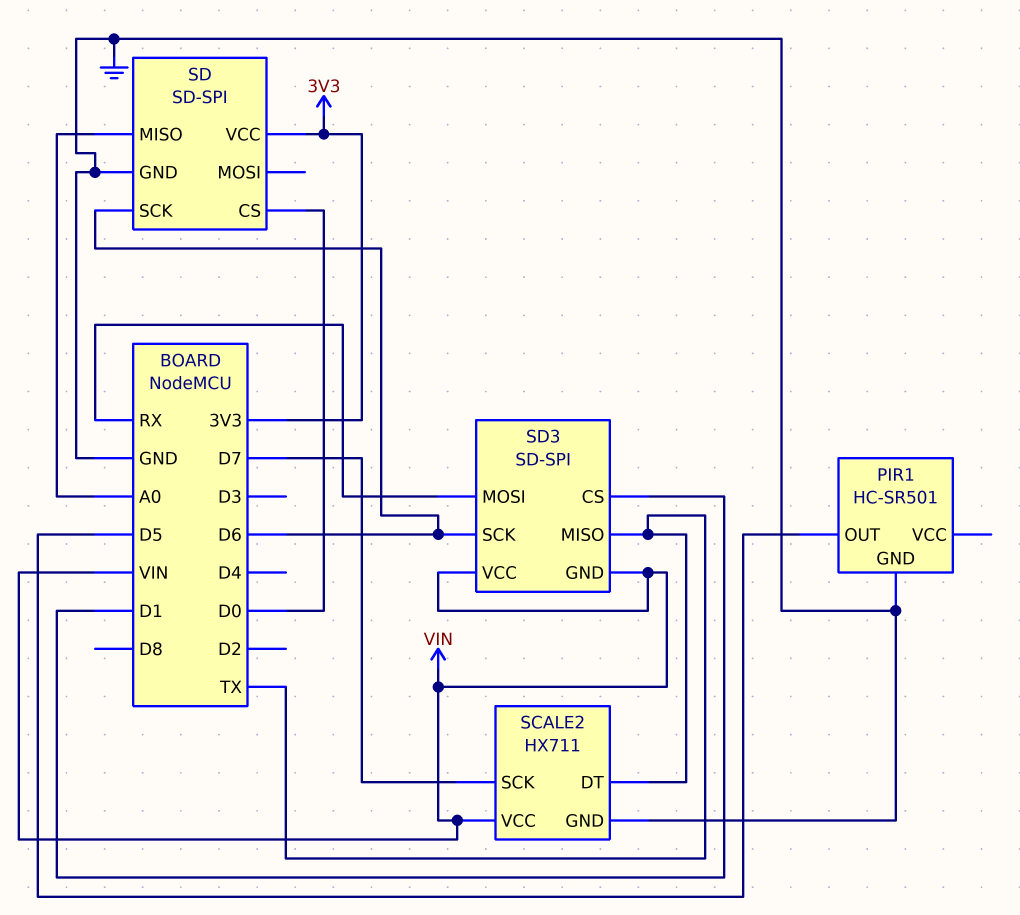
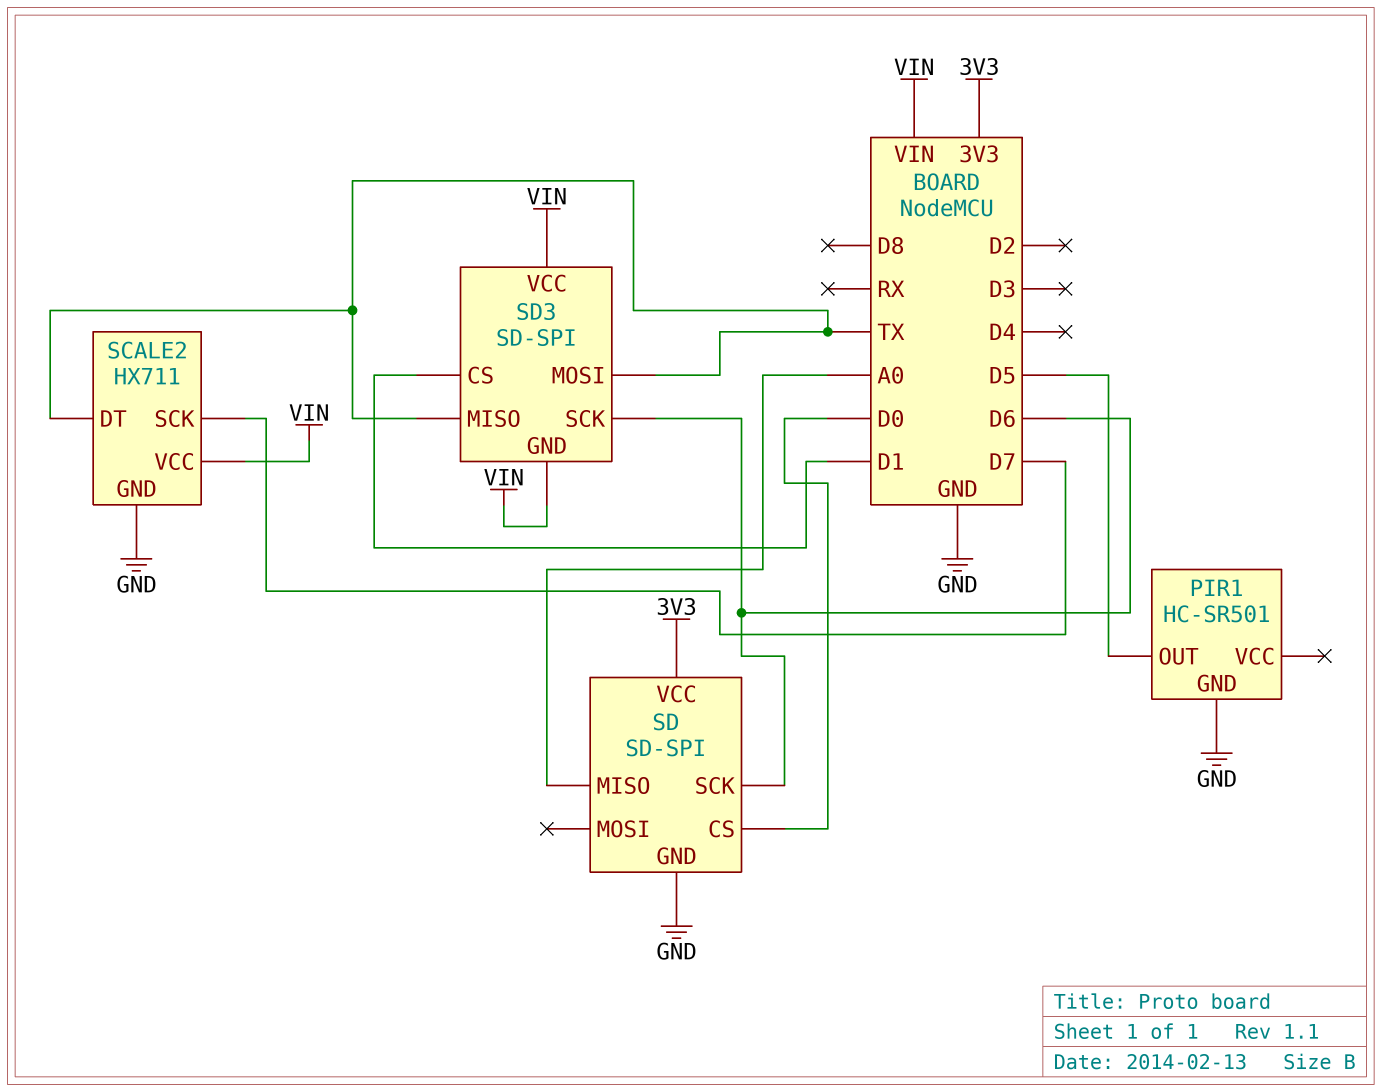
SD3 pin MOSI: RX -> TX

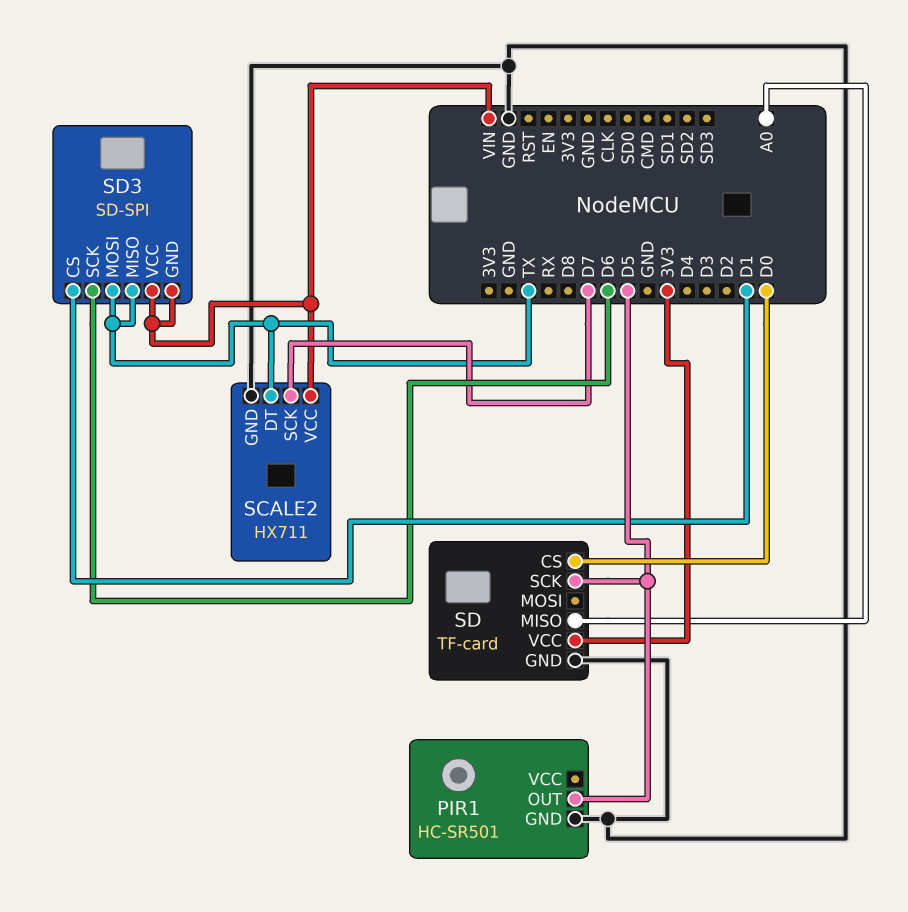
SD: SD-SPI -> TF-card
SD pin SCK: D6 -> D5

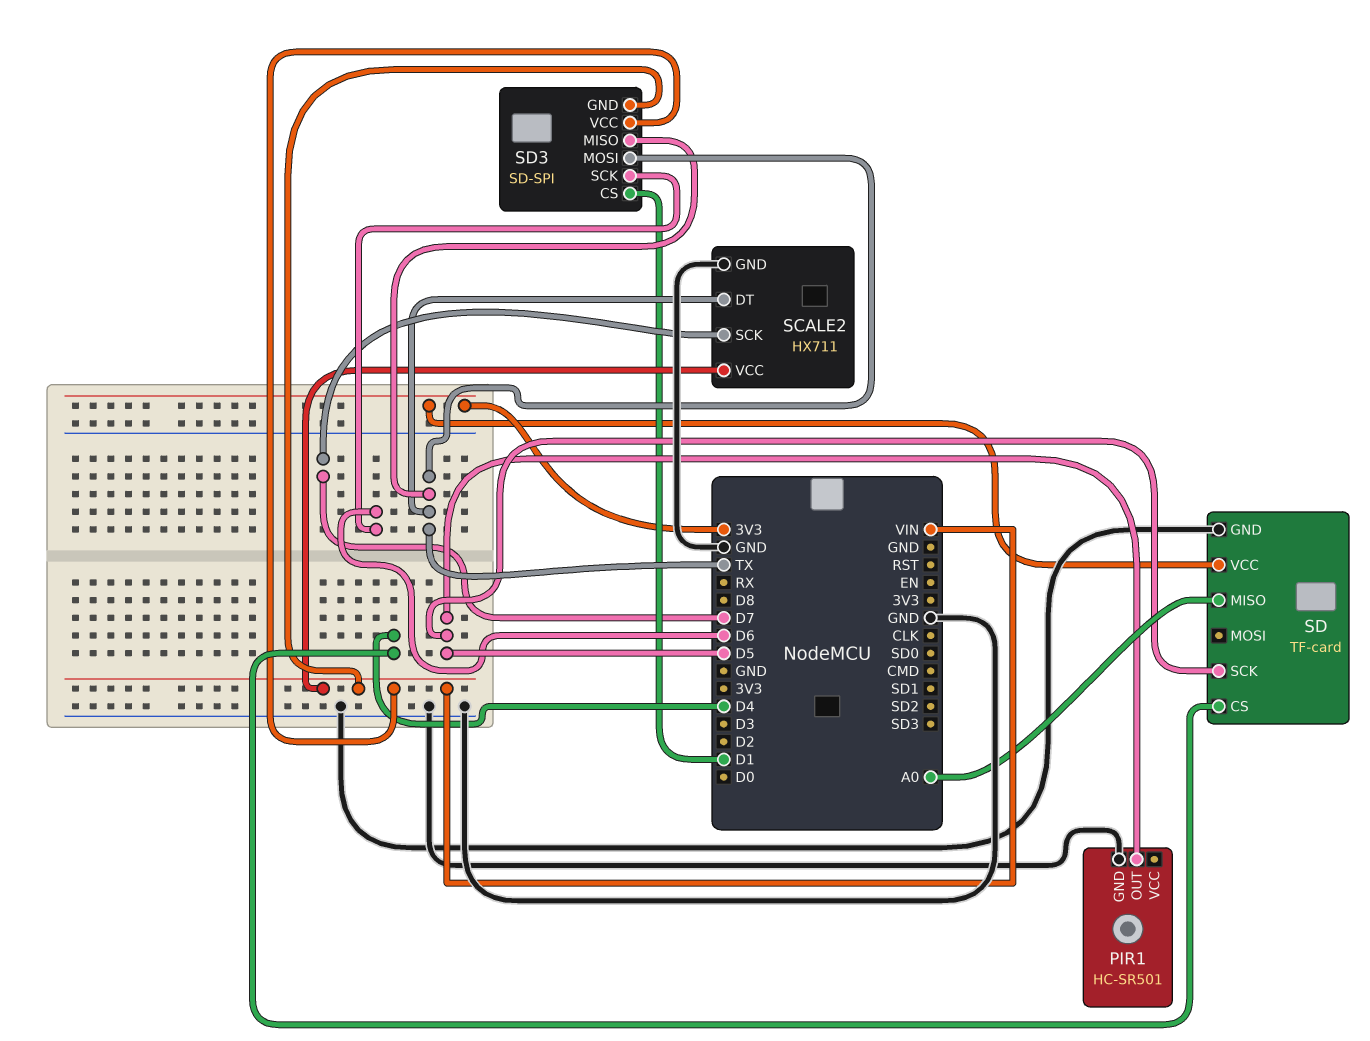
SD pin CS: D0 -> D4

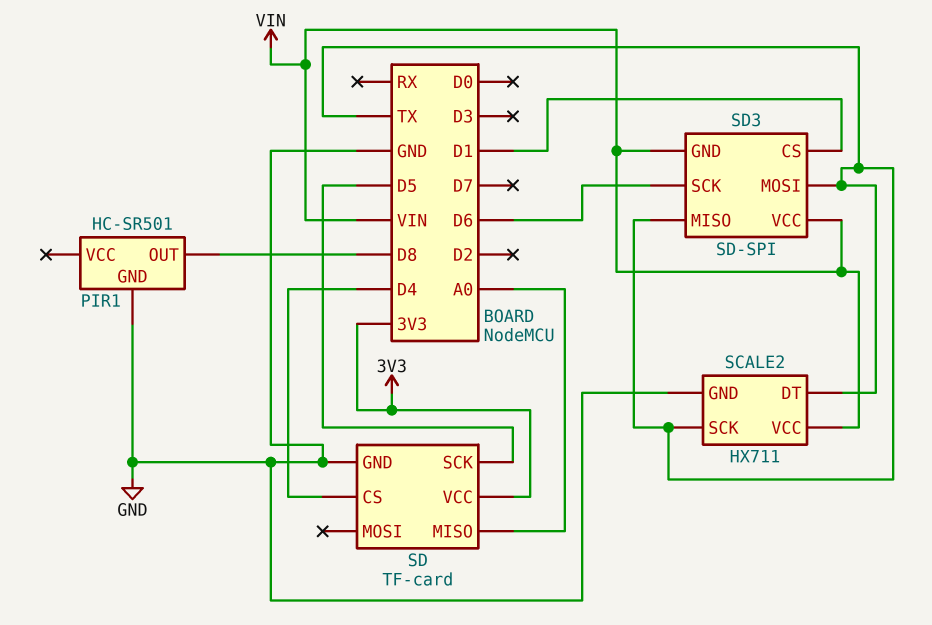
PIR1 pin OUT: D5 -> D8
SCALE2 pin SCK: D7 -> TX

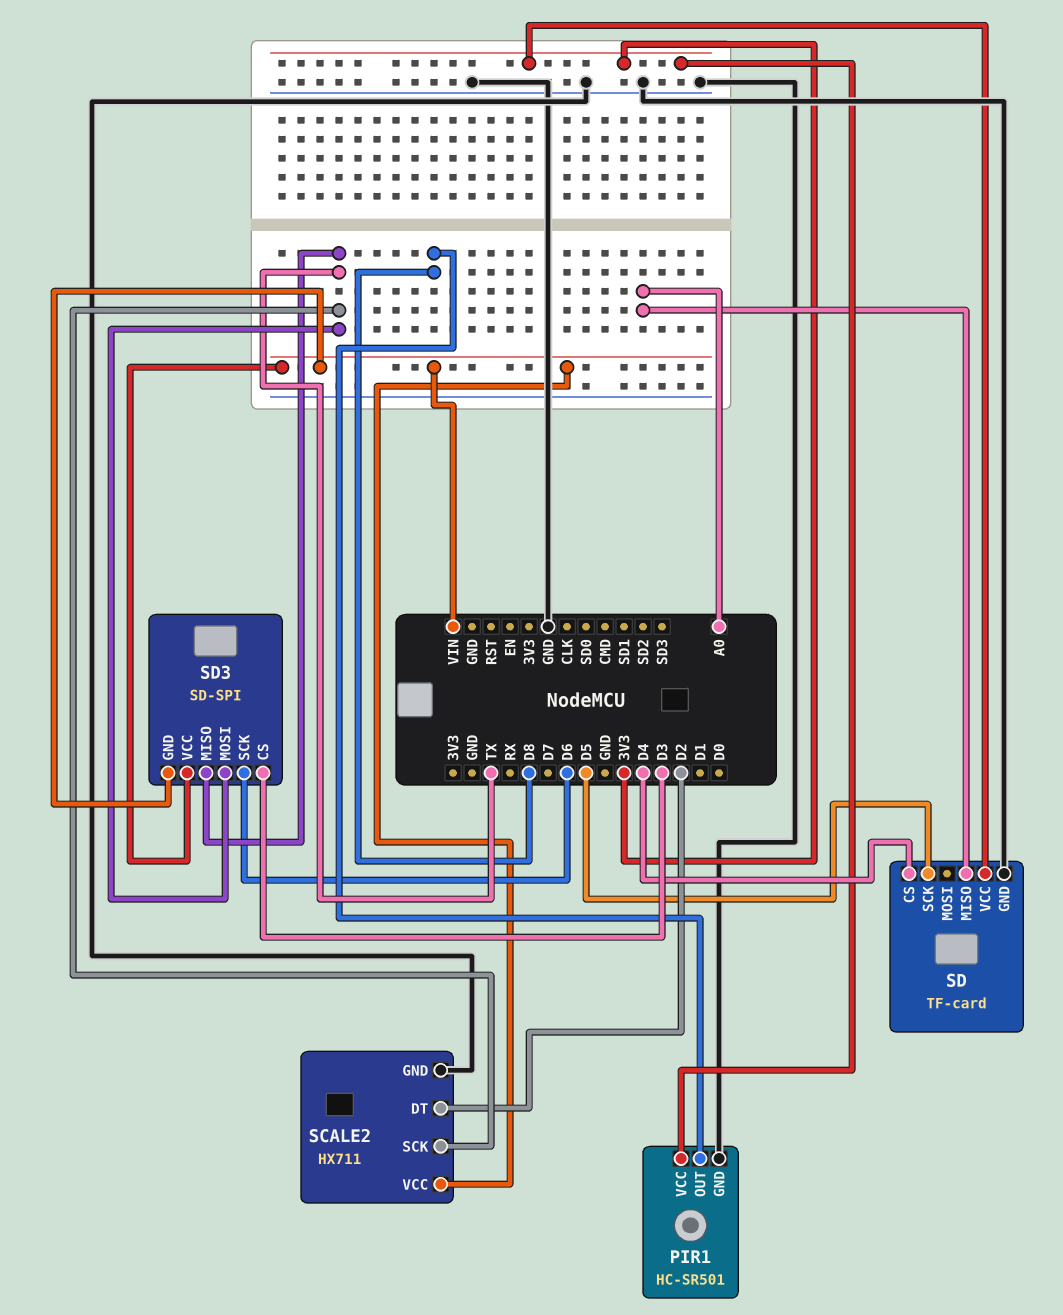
PIR1 pin VCC: none -> 3V3
SCALE2 pin DT: TX -> D2
SD3 pin CS: D1 -> D3

